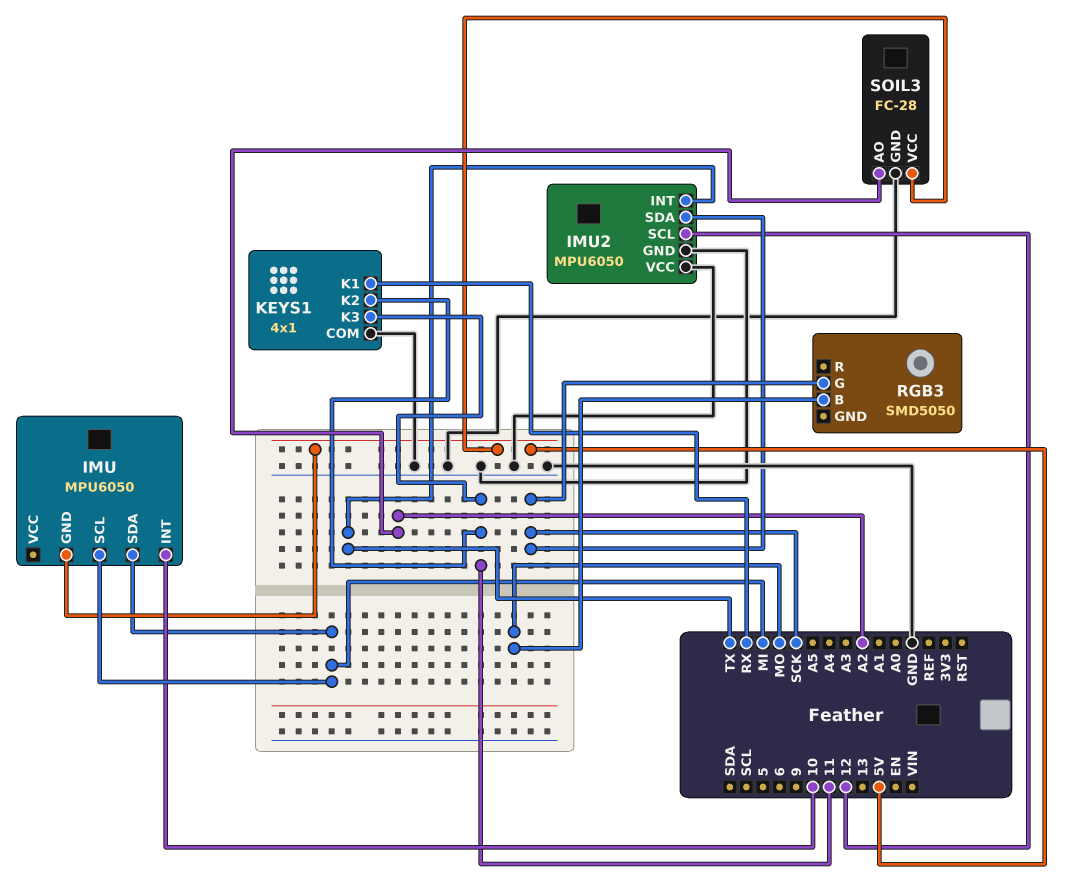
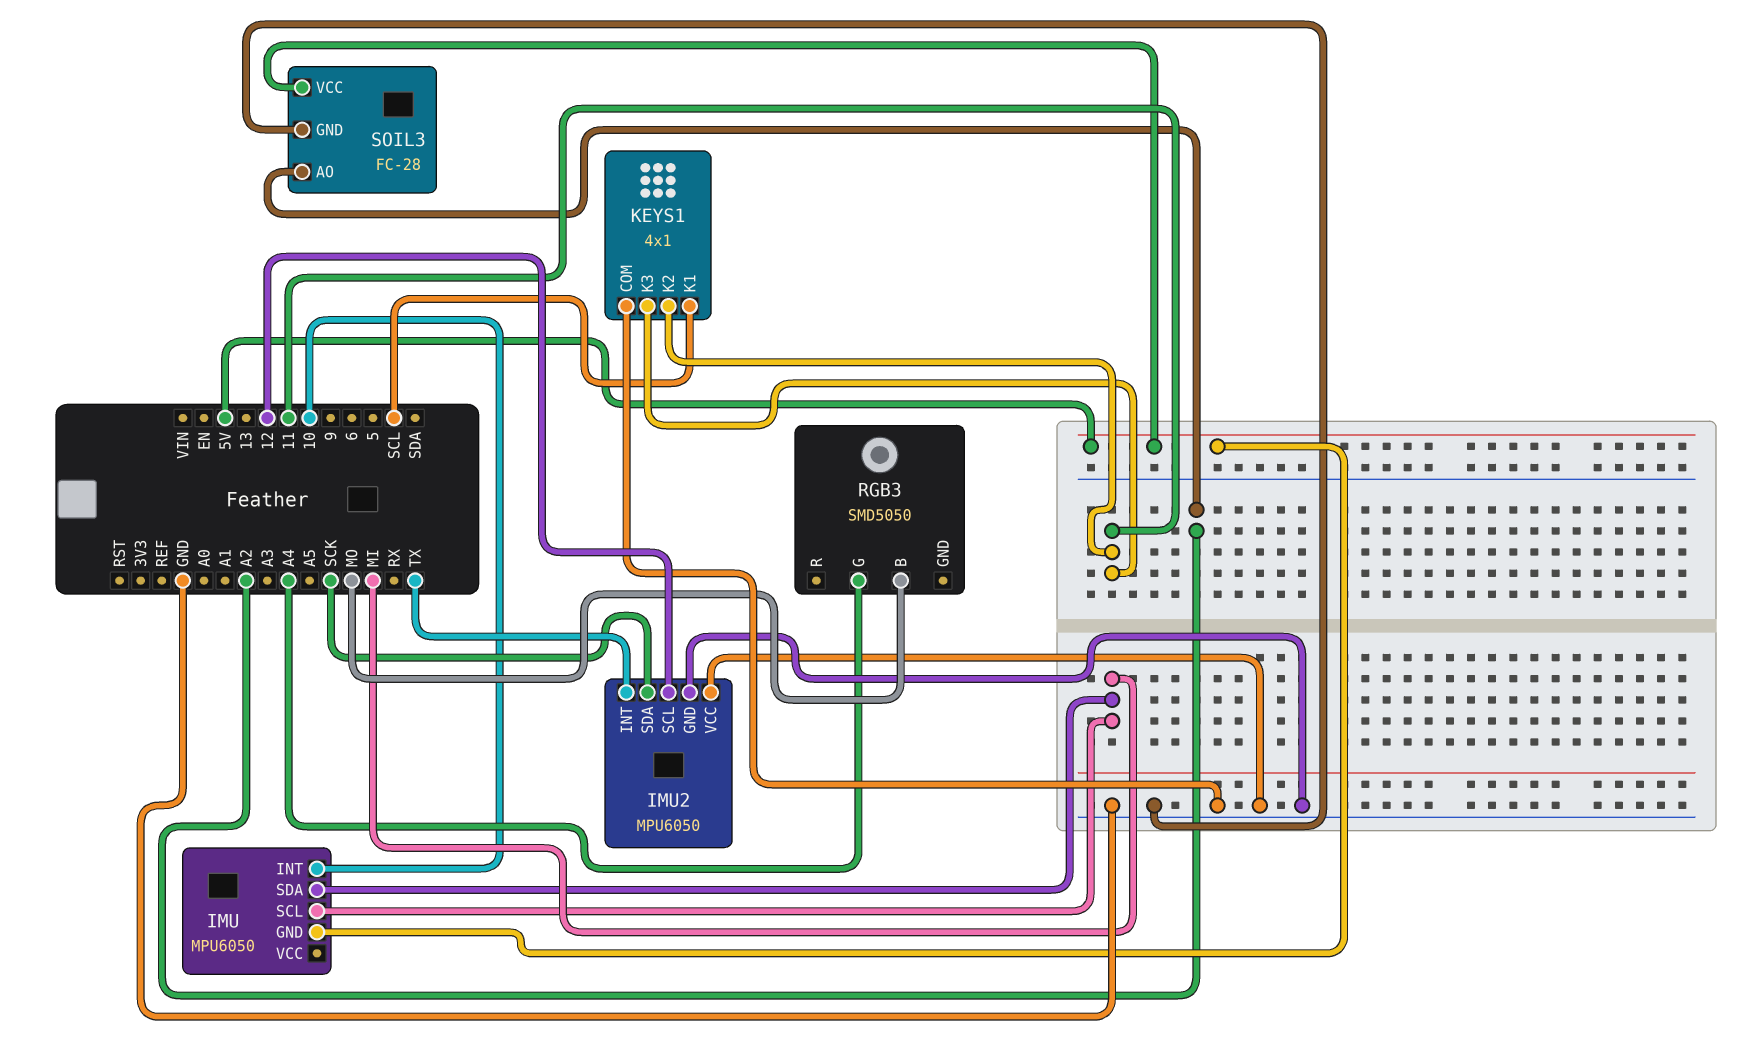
KEYS1 pin K1: RX -> SCL
RGB3 pin G: SCK -> A4

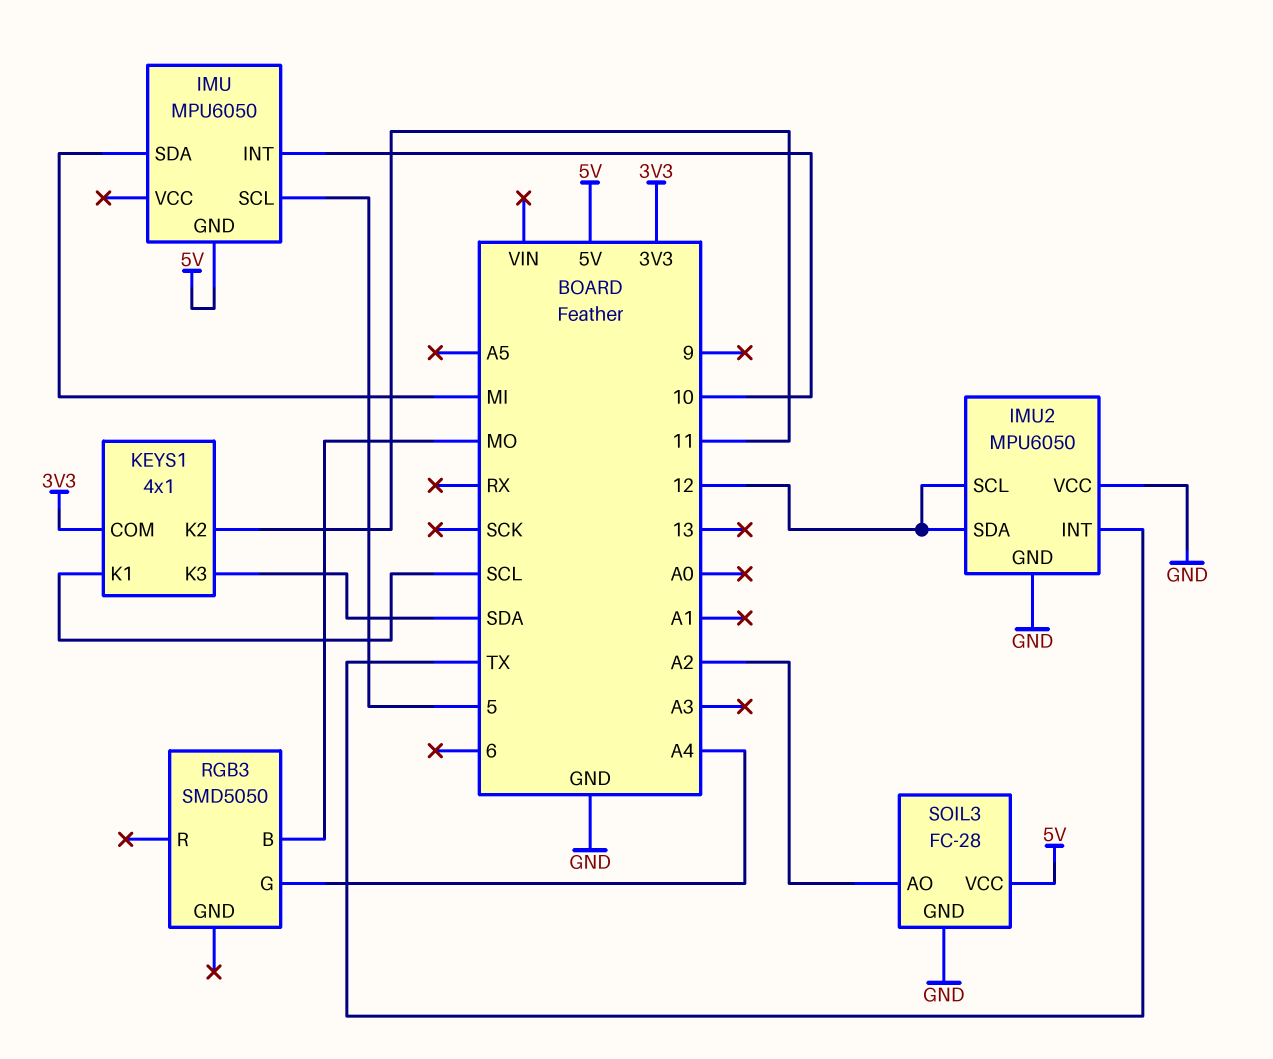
IMU pin SCL: MI -> 5
IMU2 pin SDA: SCK -> 12
KEYS1 pin COM: GND -> 3V3
KEYS1 pin K3: 11 -> SDA

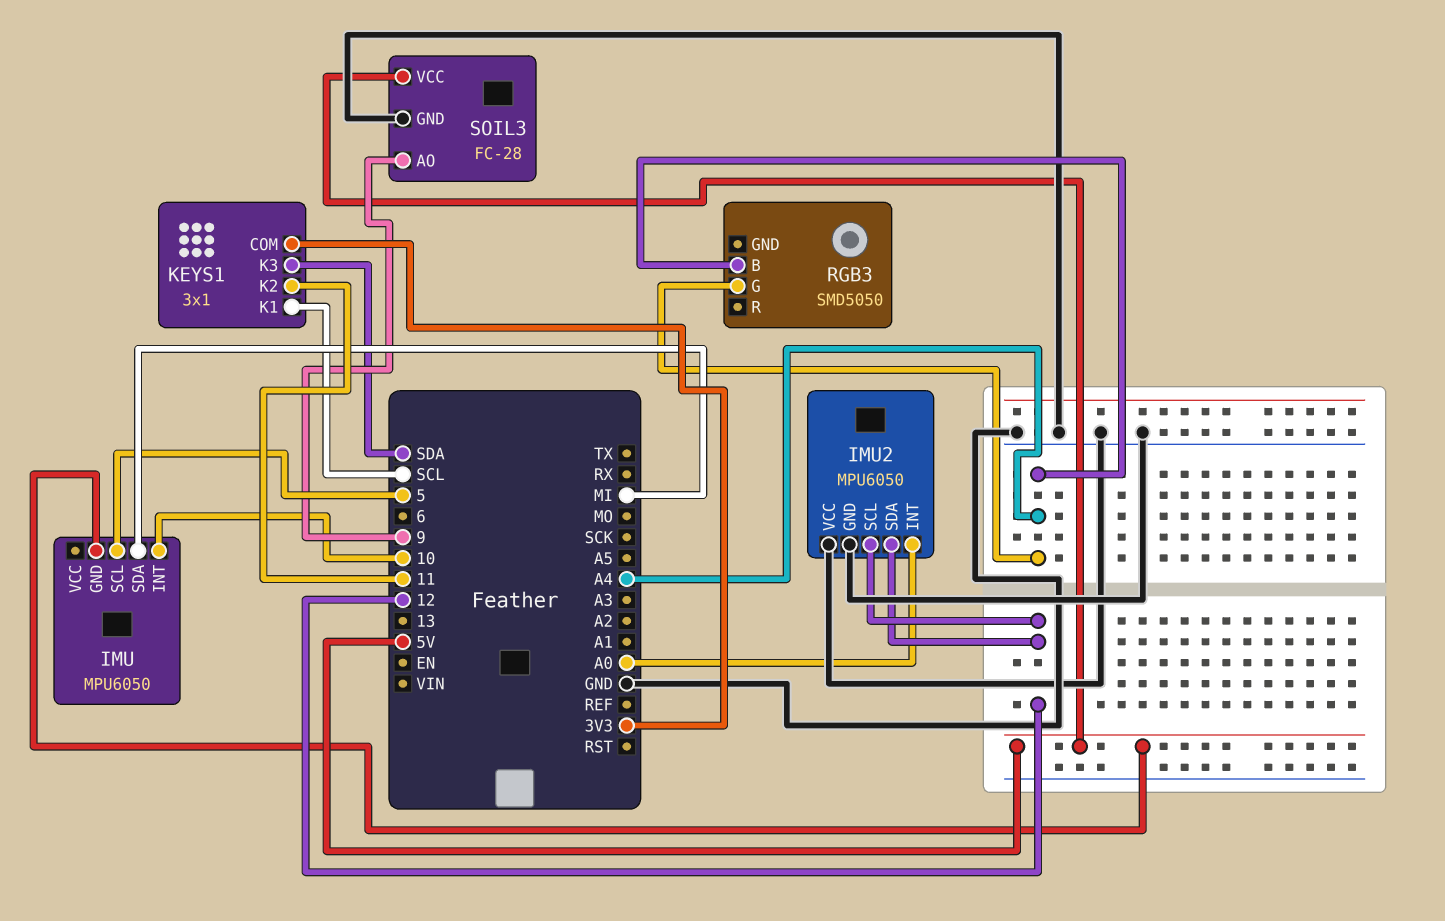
IMU2 pin INT: TX -> A0
KEYS1: 4x1 -> 3x1
RGB3 pin B: MO -> A4
SOIL3 pin AO: A2 -> 9

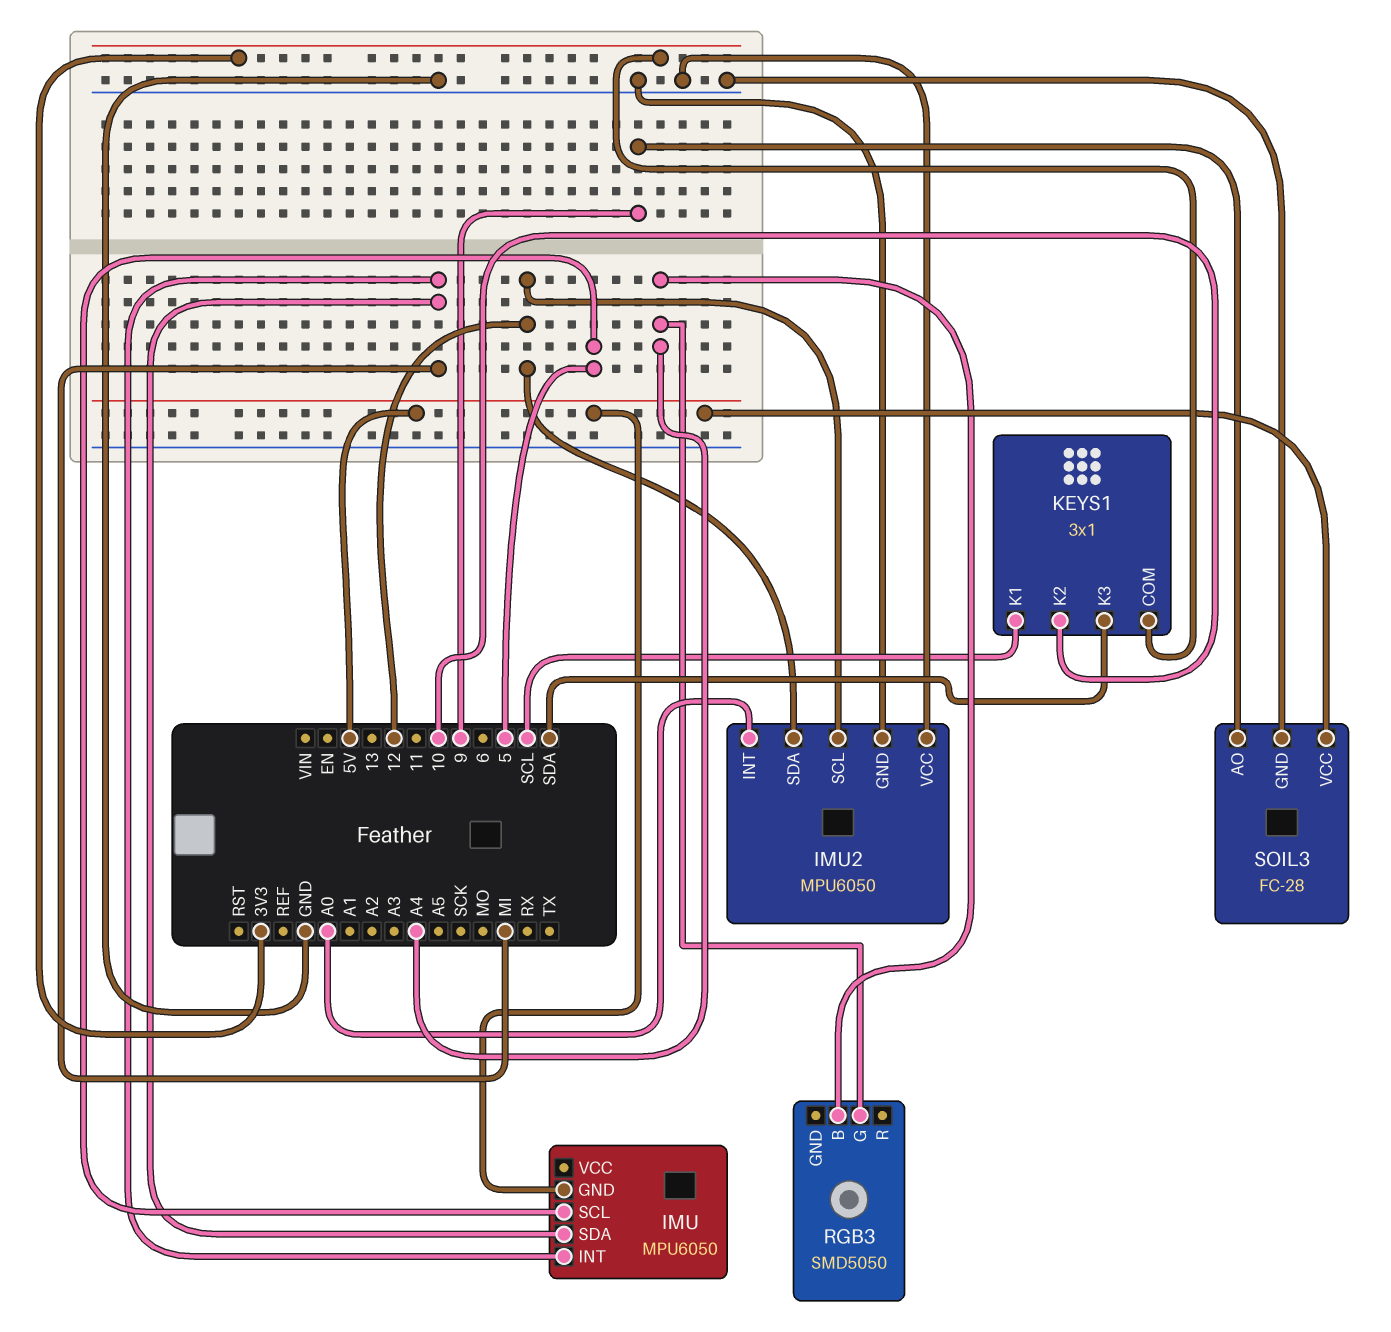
IMU pin INT: 10 -> MI
KEYS1 pin K2: 11 -> 10

